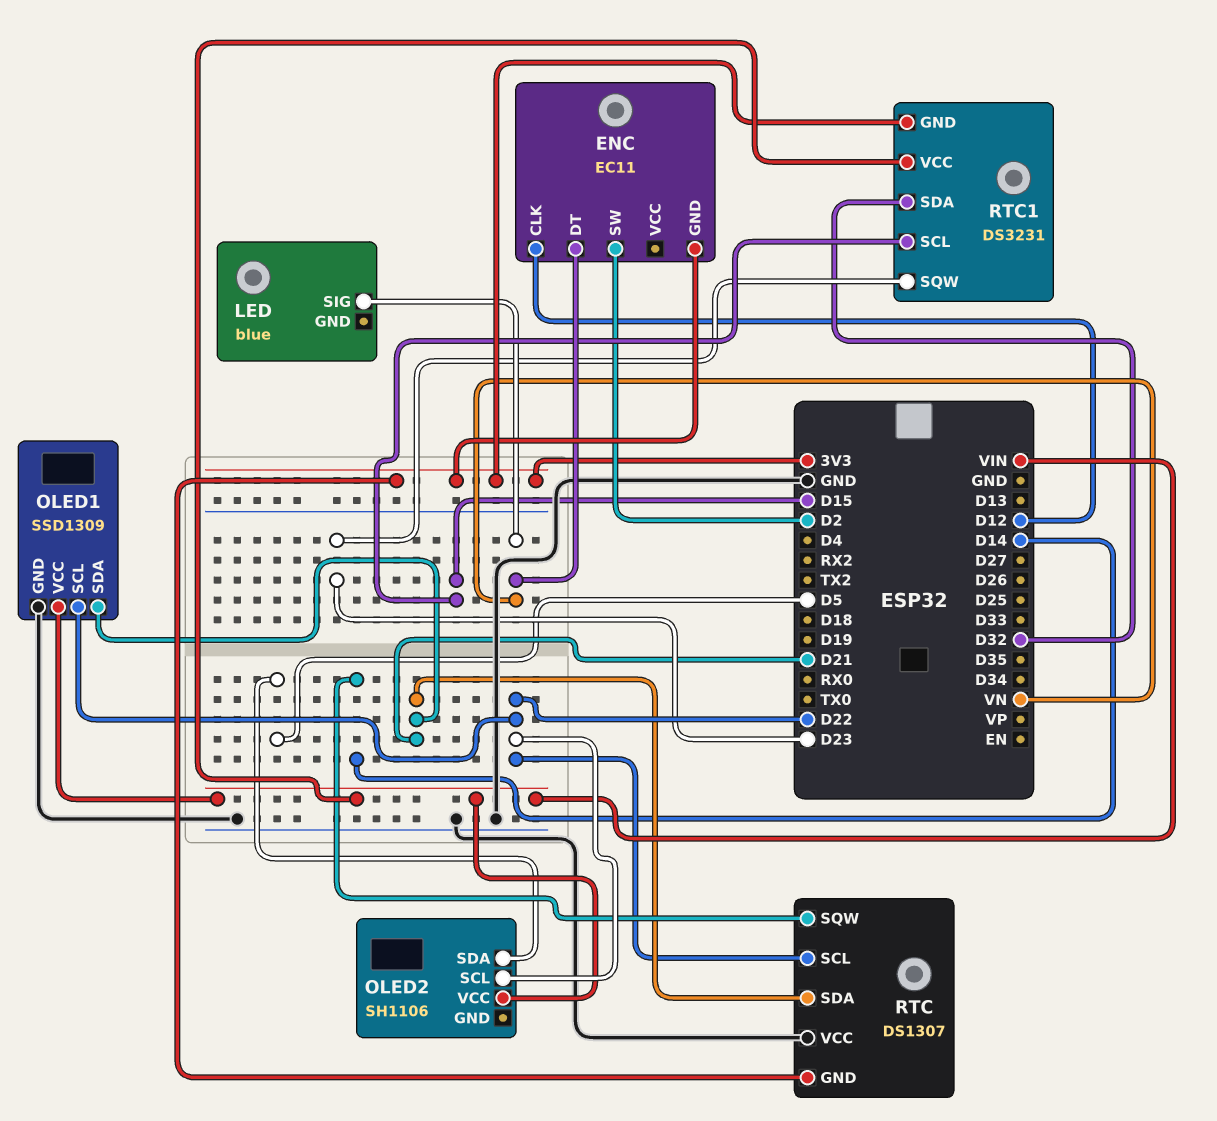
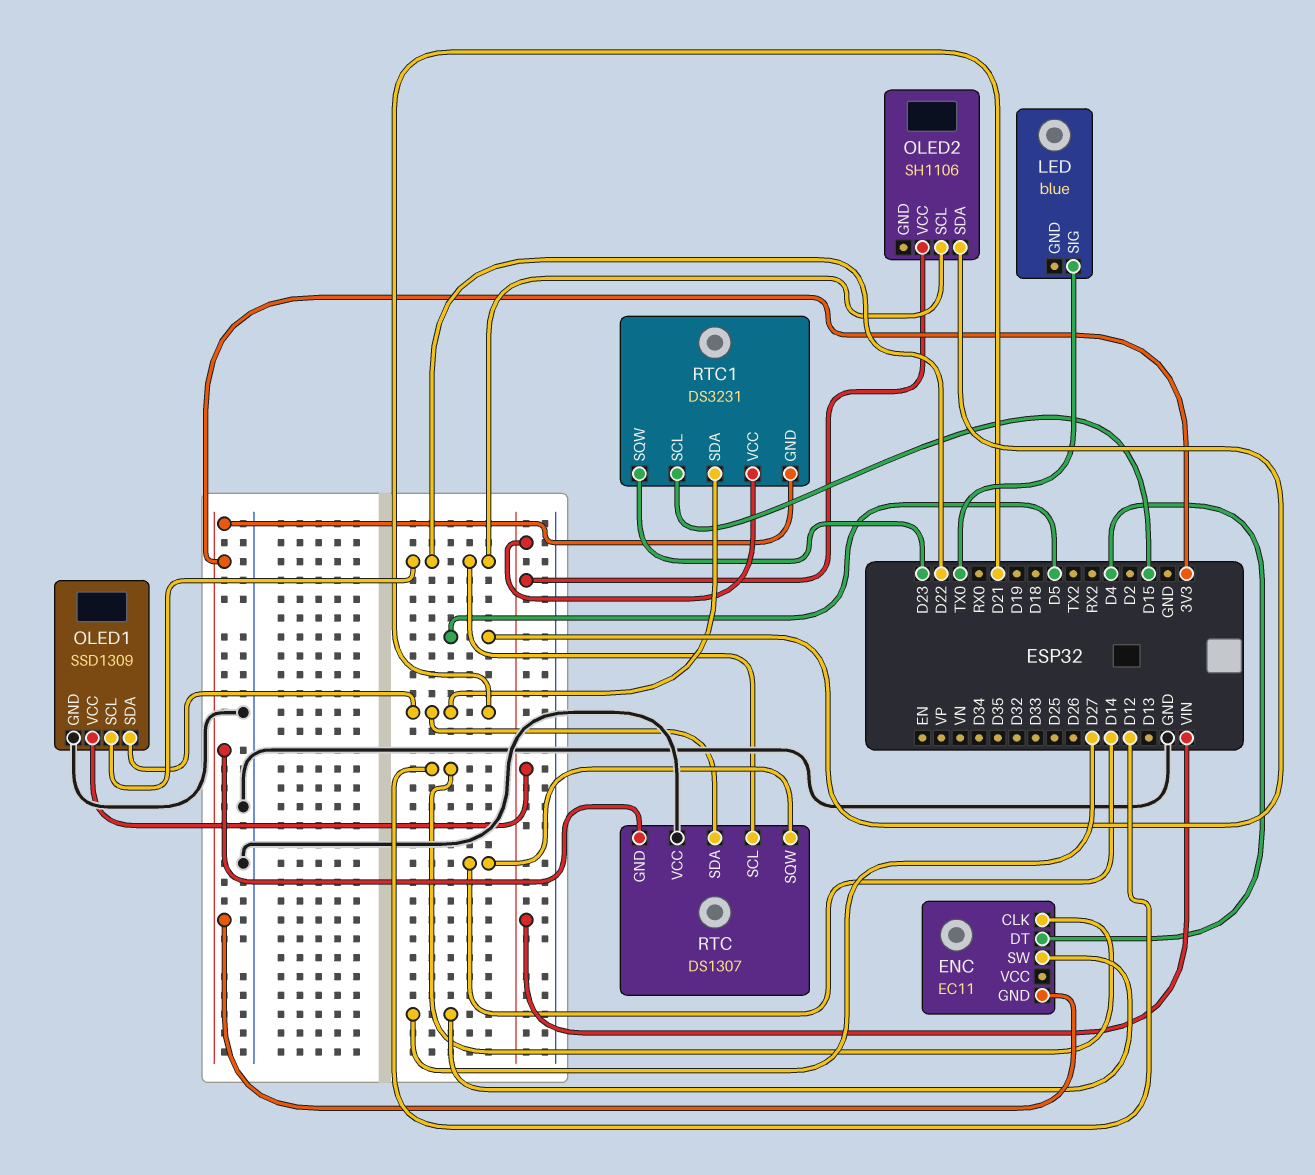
ENC pin DT: VN -> D4
ENC pin SW: D2 -> D27
LED pin SIG: VN -> TX0
RTC1 pin SDA: D32 -> D21

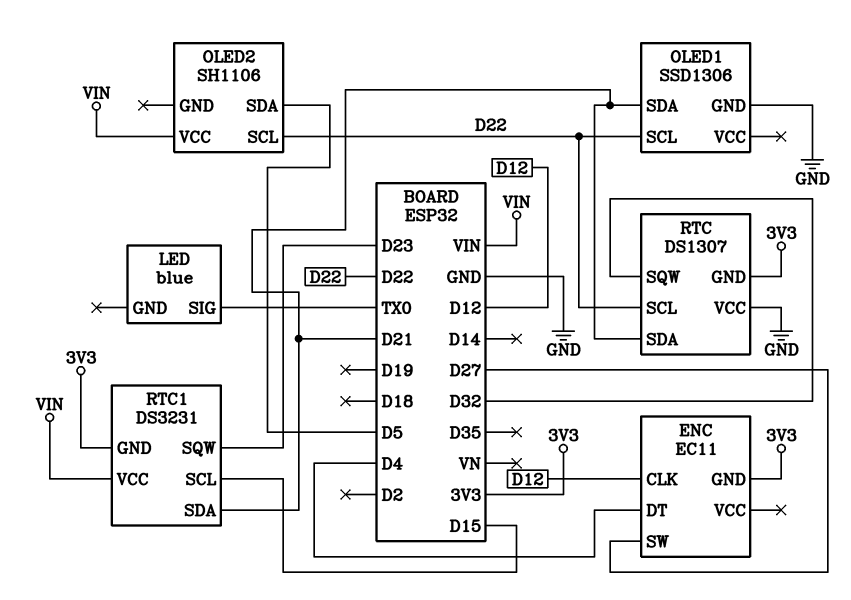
OLED1: SSD1309 -> SSD1306
OLED1 pin VCC: VIN -> none
RTC pin SQW: D14 -> D32

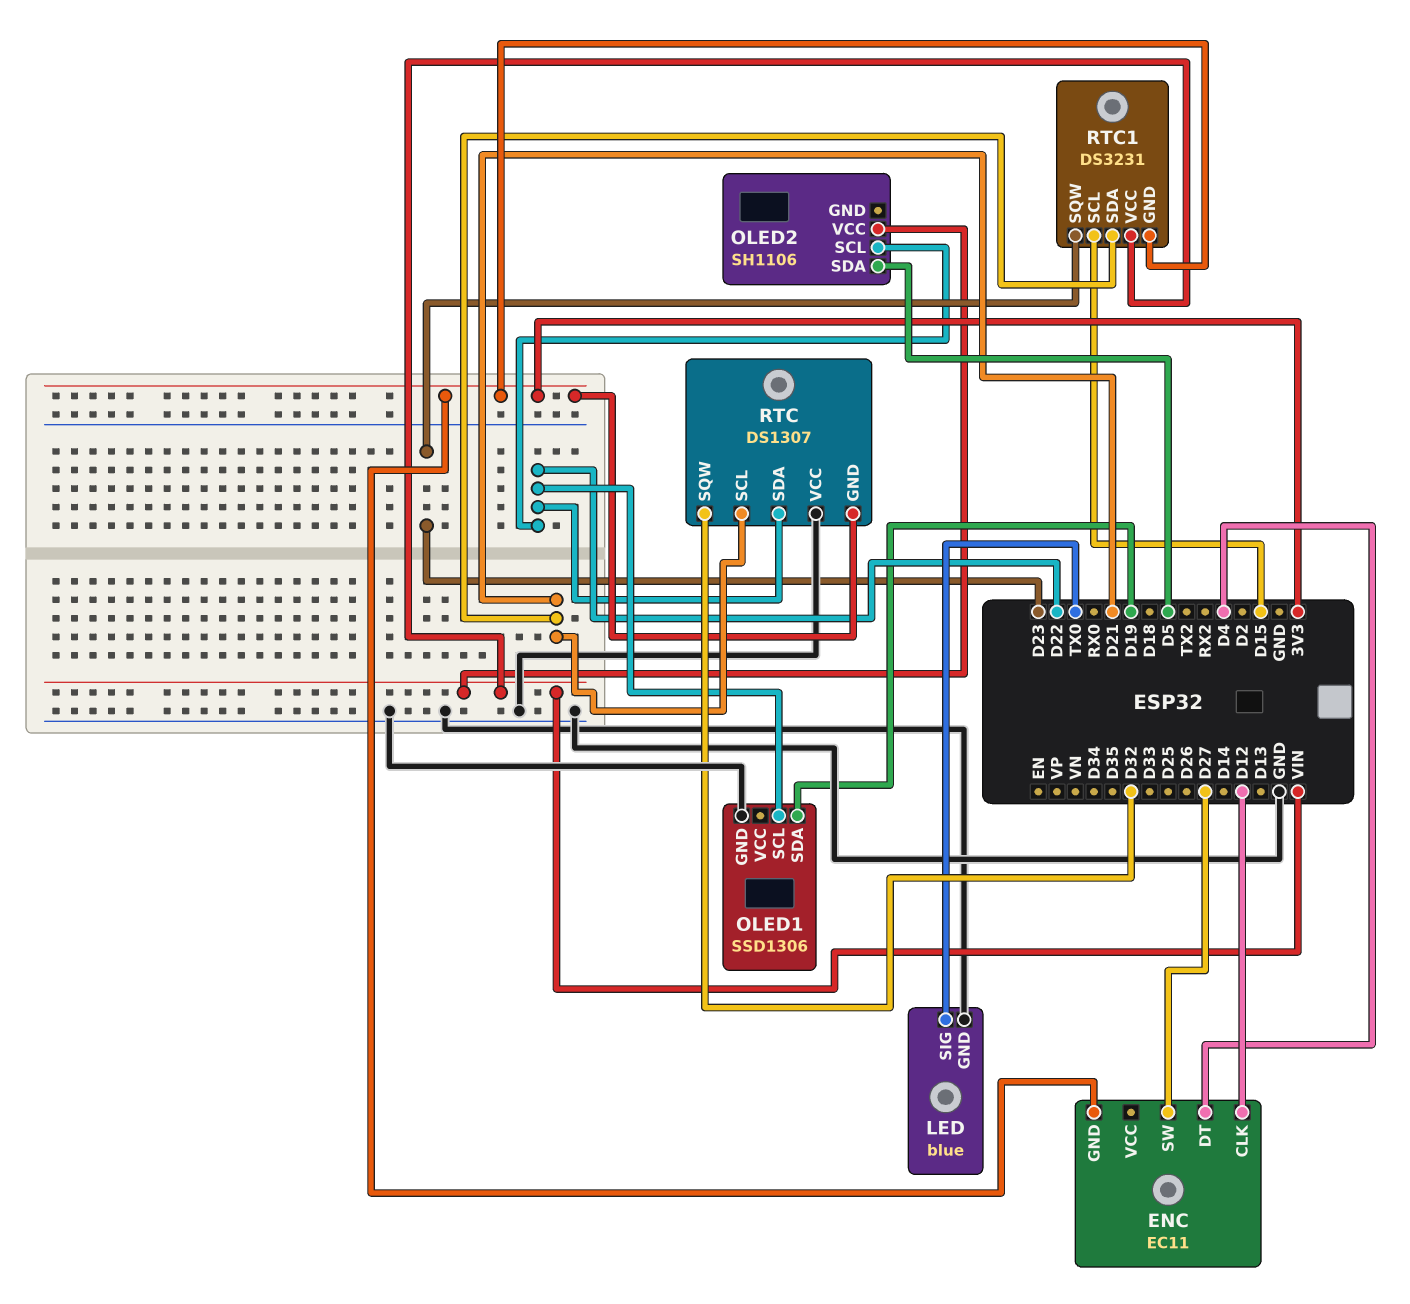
LED pin GND: none -> GND
OLED1 pin SDA: D21 -> D19
RTC pin SCL: D22 -> D21
RTC pin SDA: D21 -> D22

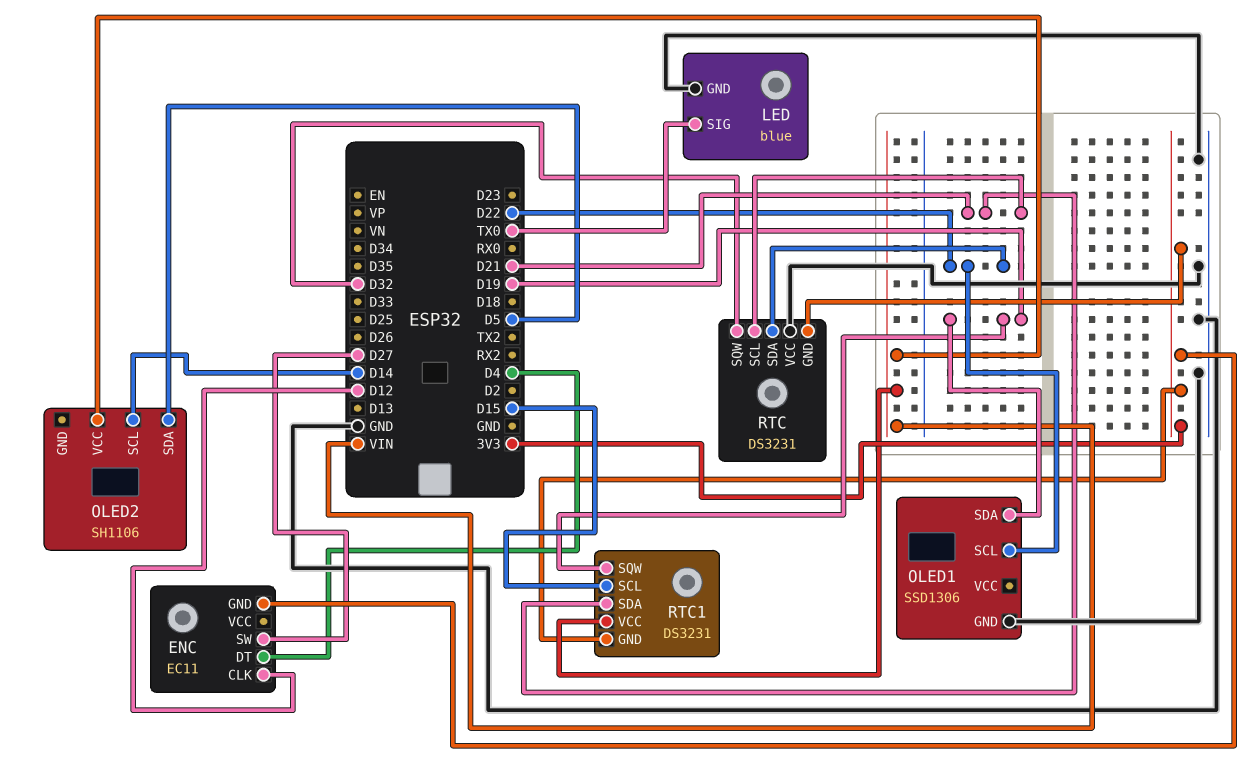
OLED2 pin SCL: D22 -> D14
RTC: DS1307 -> DS3231
RTC1 pin SQW: D23 -> D19

